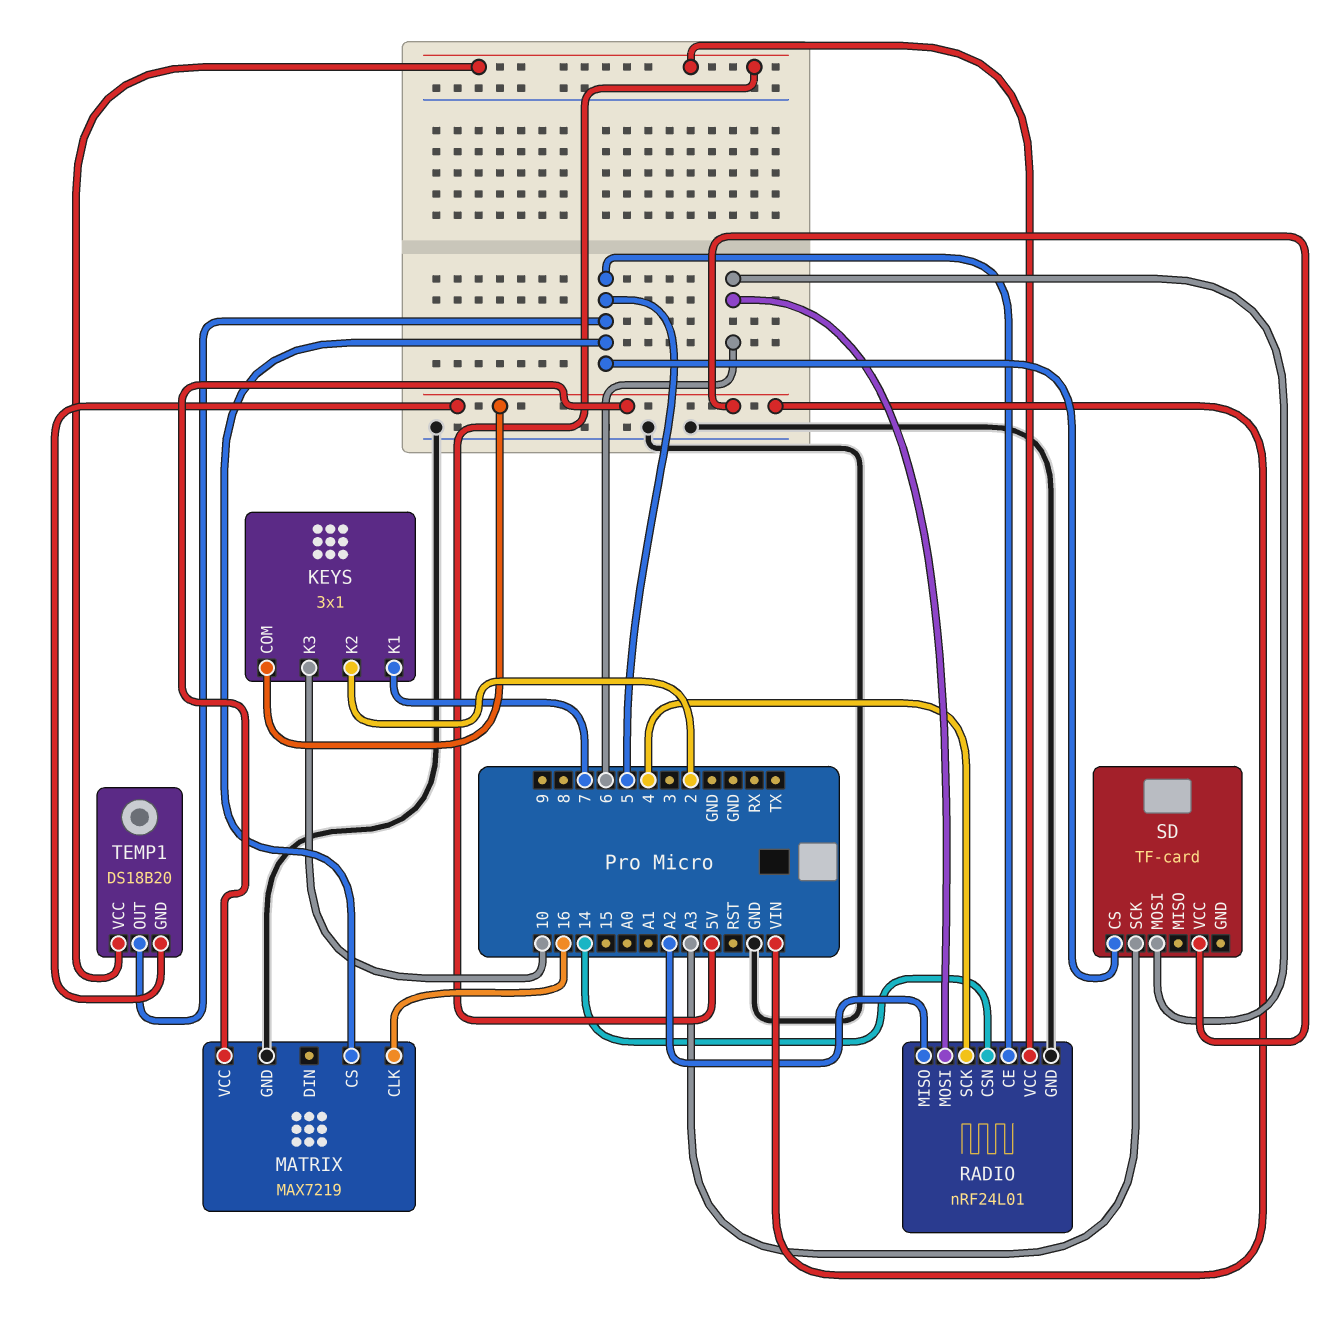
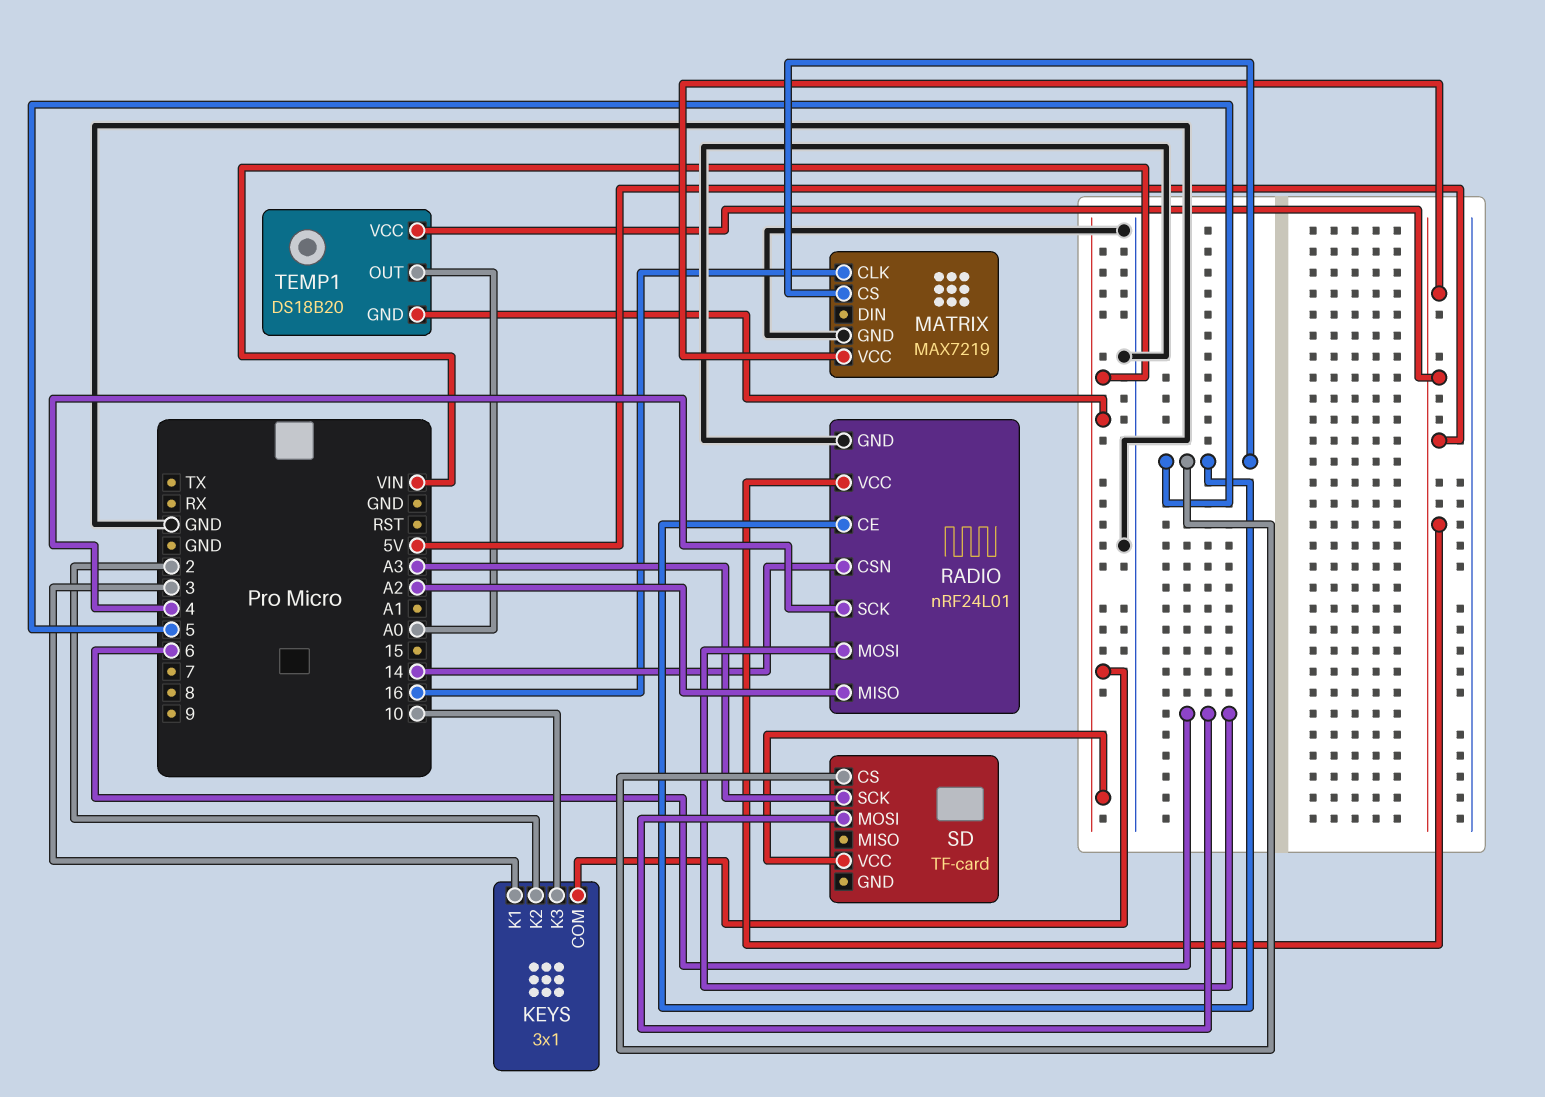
KEYS pin K1: 7 -> 3
MATRIX pin VCC: VIN -> 5V
TEMP1 pin OUT: 5 -> A0

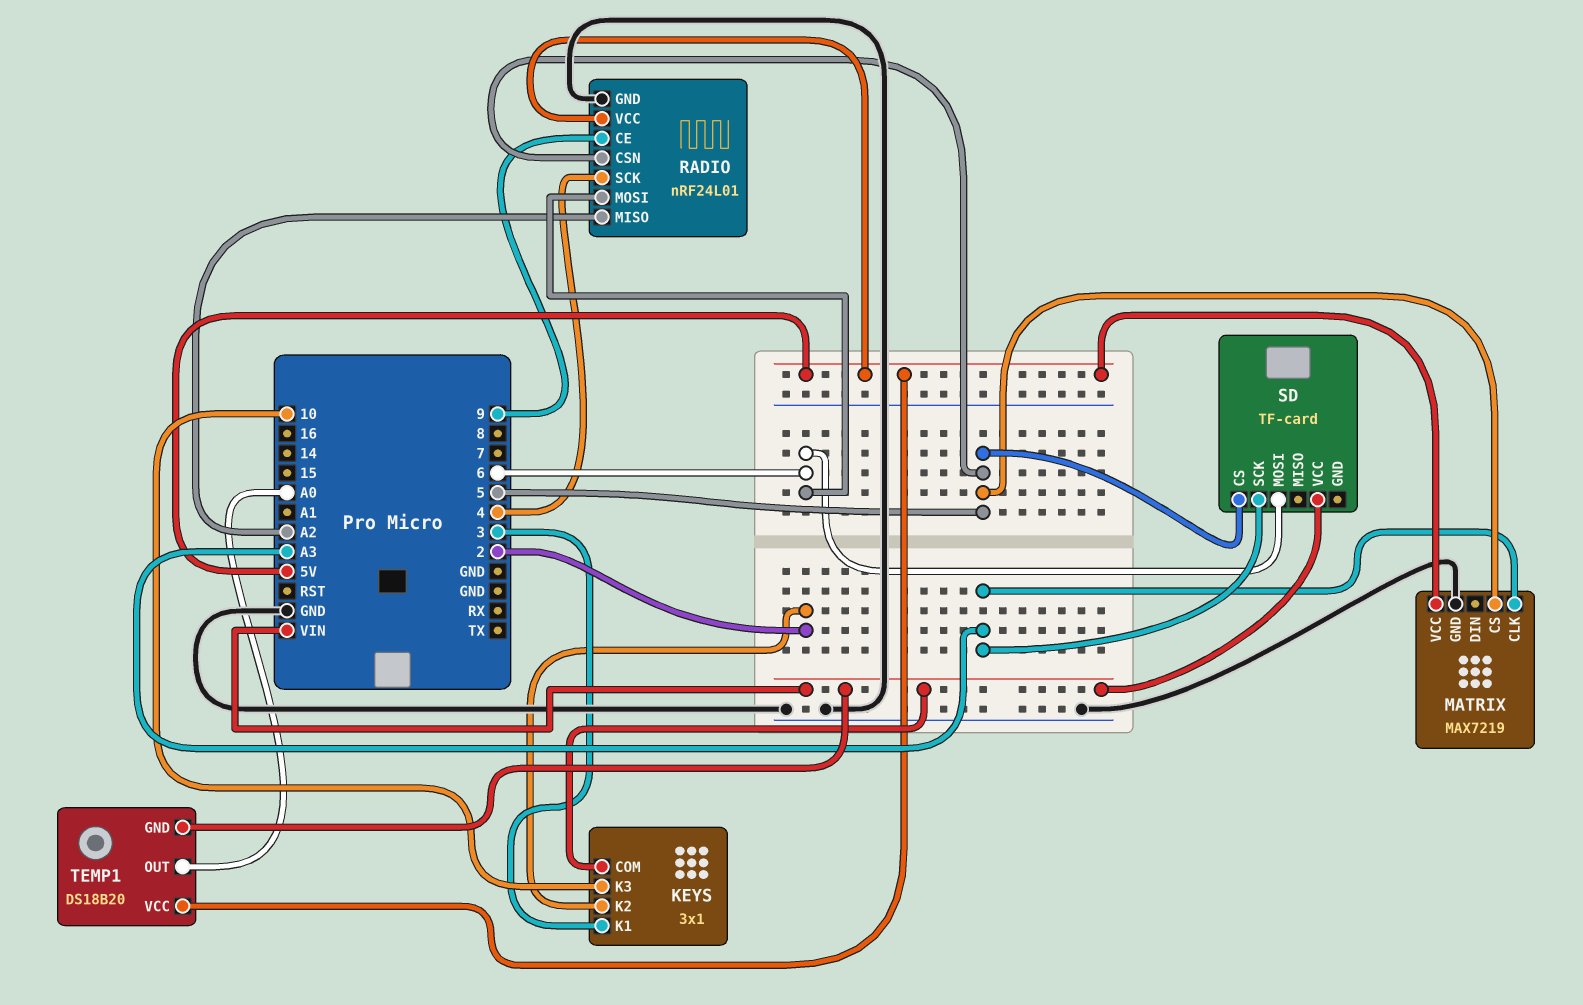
MATRIX pin CLK: 16 -> A3
RADIO pin CE: 5 -> 9
RADIO pin CSN: 14 -> 5

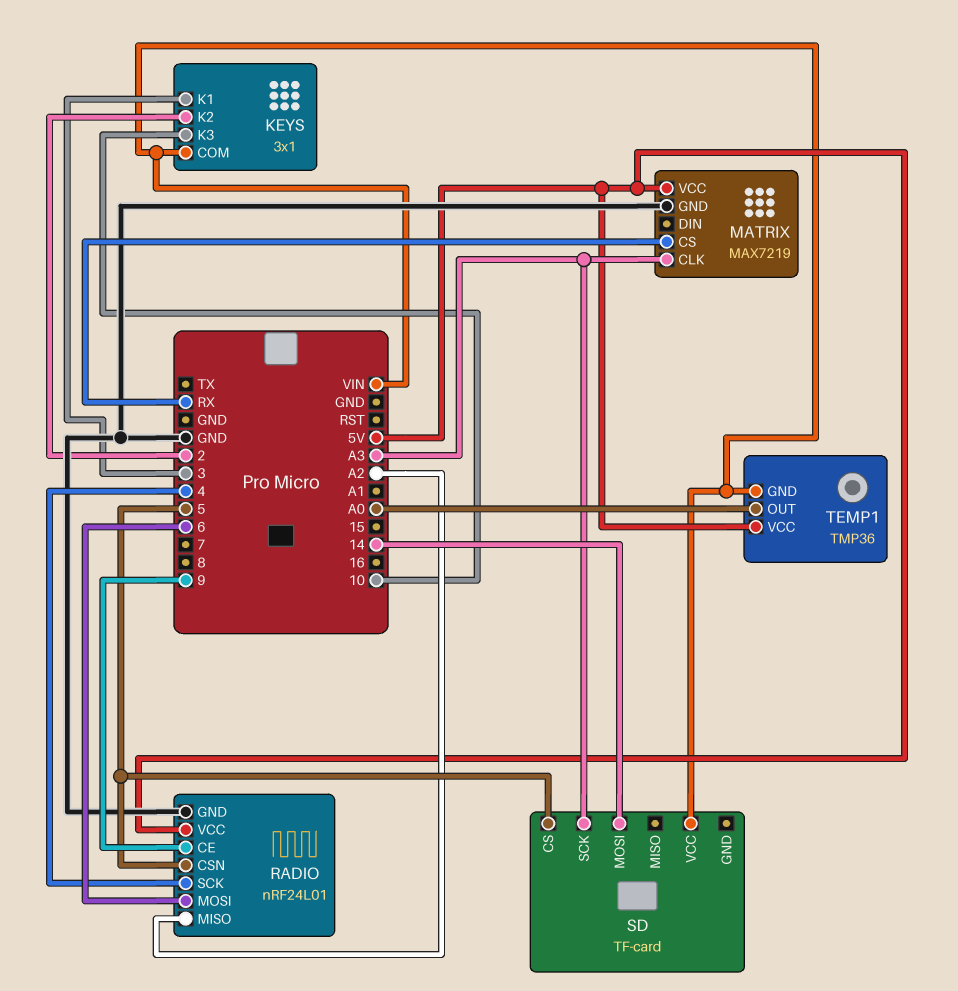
MATRIX pin CS: 5 -> RX
SD pin MOSI: 6 -> 14
TEMP1: DS18B20 -> TMP36

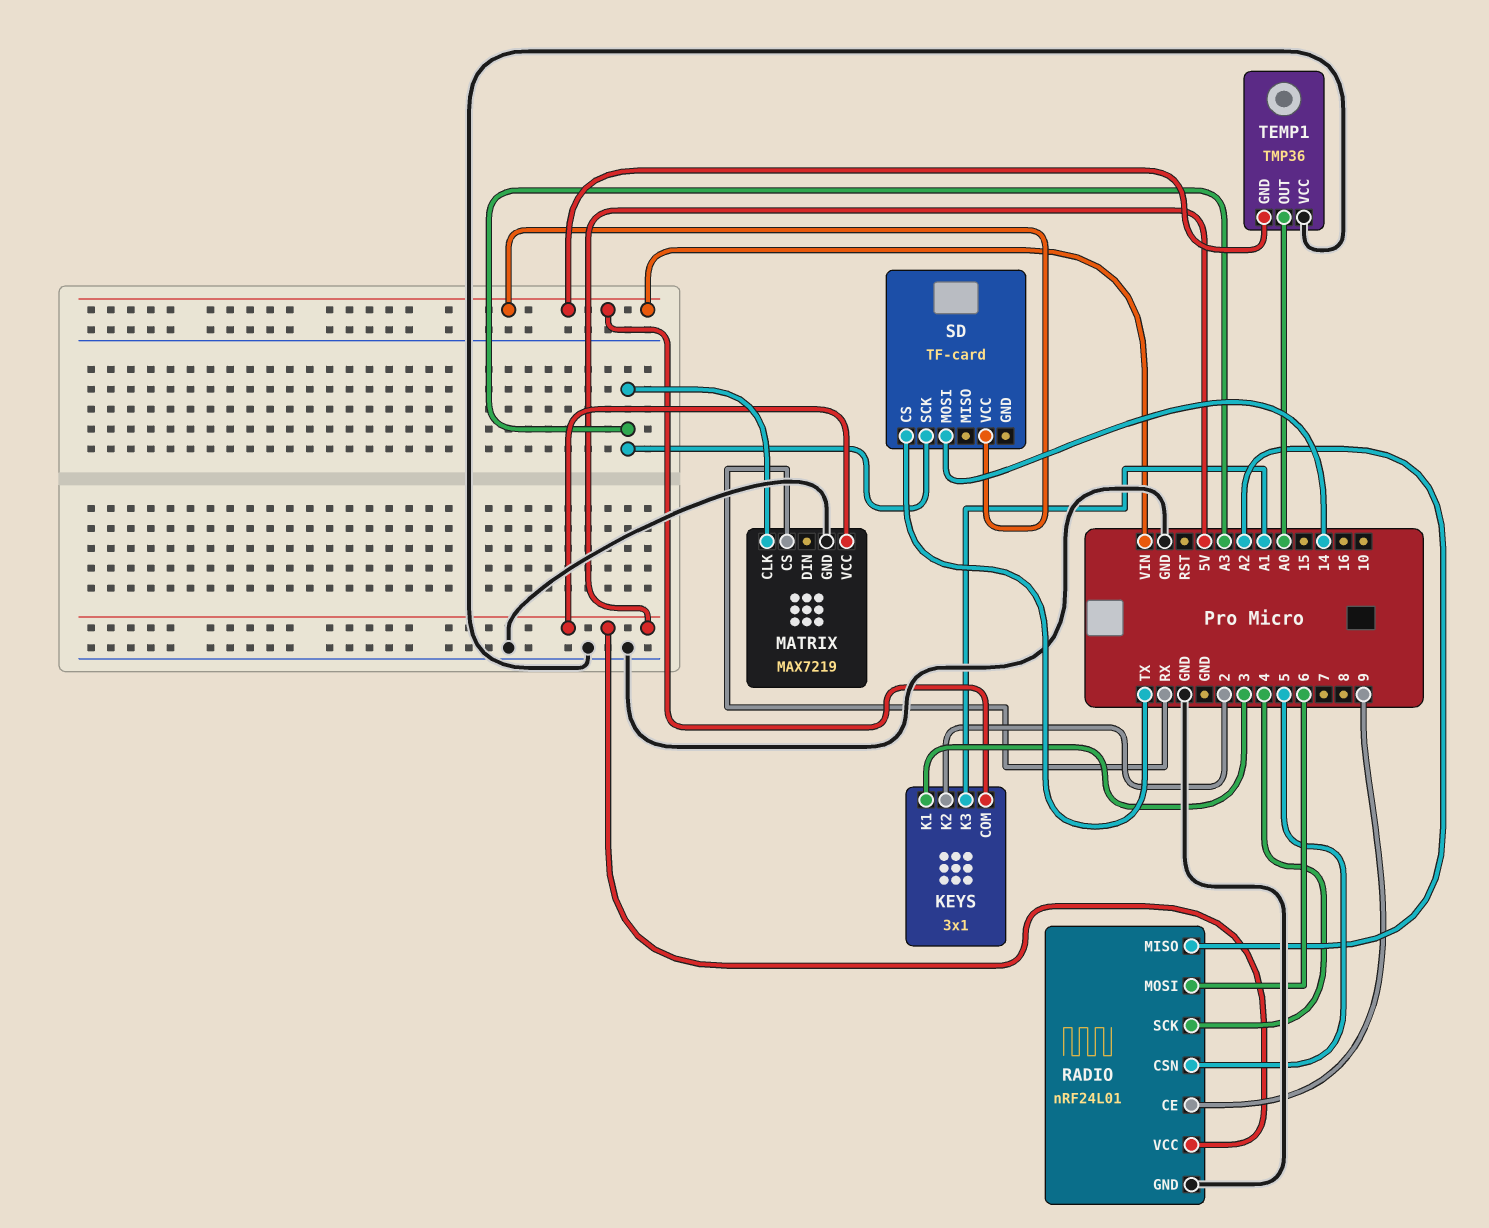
KEYS pin K3: 10 -> A1
SD pin CS: 5 -> TX
TEMP1 pin VCC: 5V -> GND

